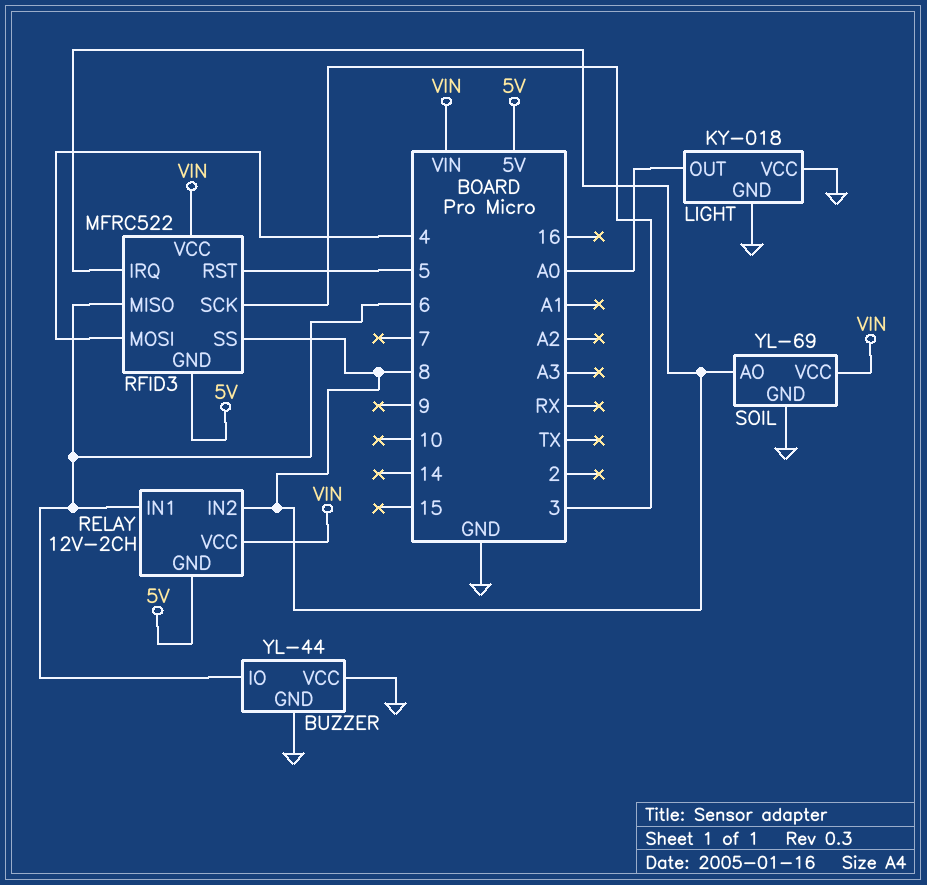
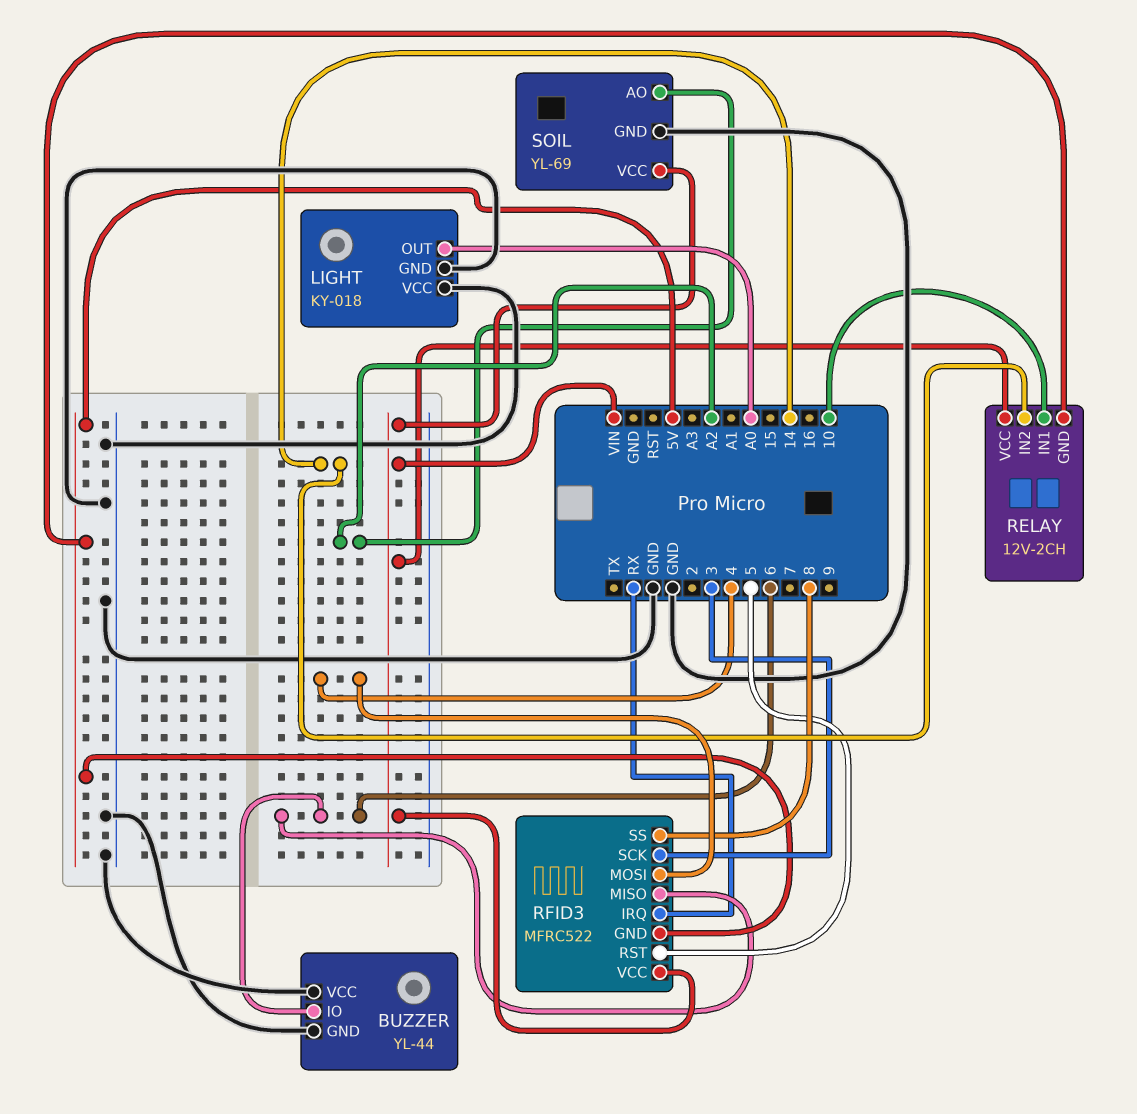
RELAY pin IN1: 6 -> 10
RELAY pin IN2: 8 -> 14
RFID3 pin IRQ: 8 -> RX
SOIL pin AO: 8 -> A2

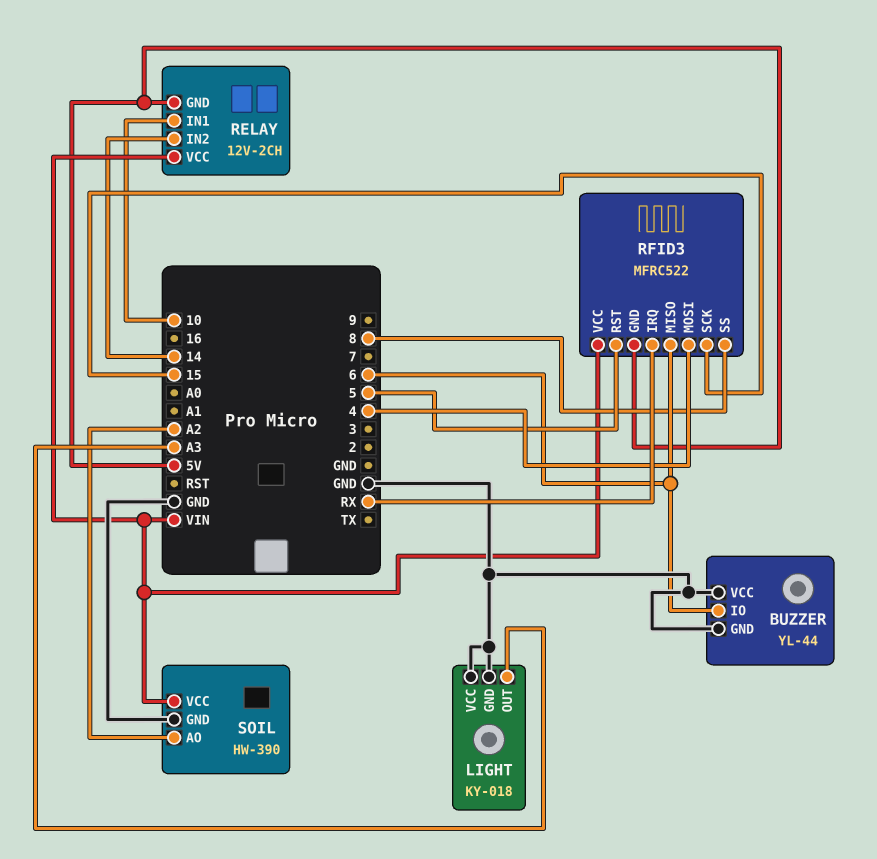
LIGHT pin OUT: A0 -> A3
RFID3 pin SCK: 3 -> 15
SOIL: YL-69 -> HW-390

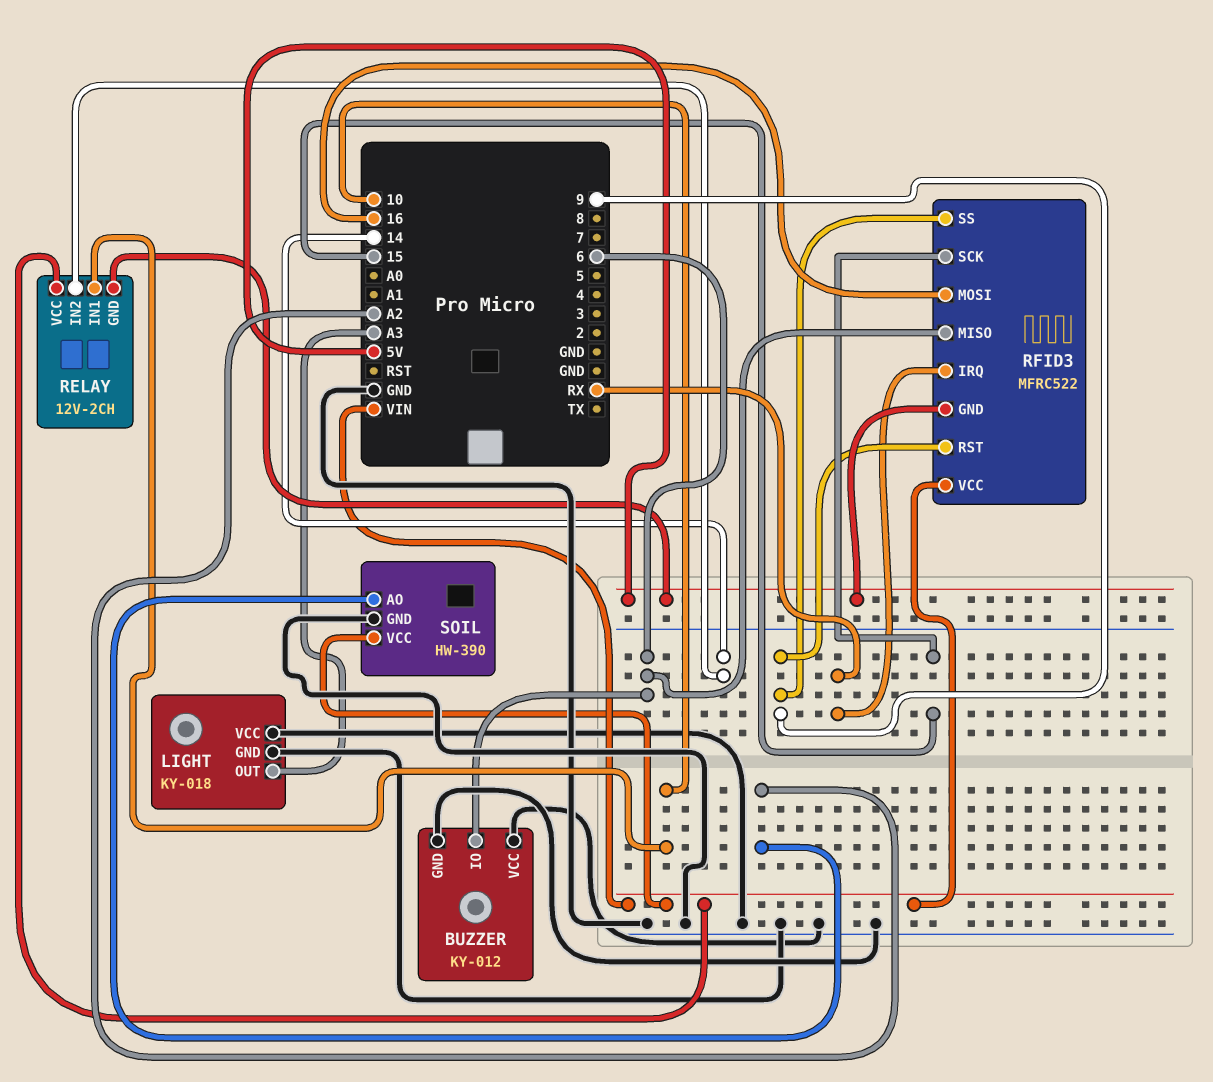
BUZZER: YL-44 -> KY-012
RFID3 pin MOSI: 4 -> 16
RFID3 pin RST: 5 -> 9
RFID3 pin SS: 8 -> 9

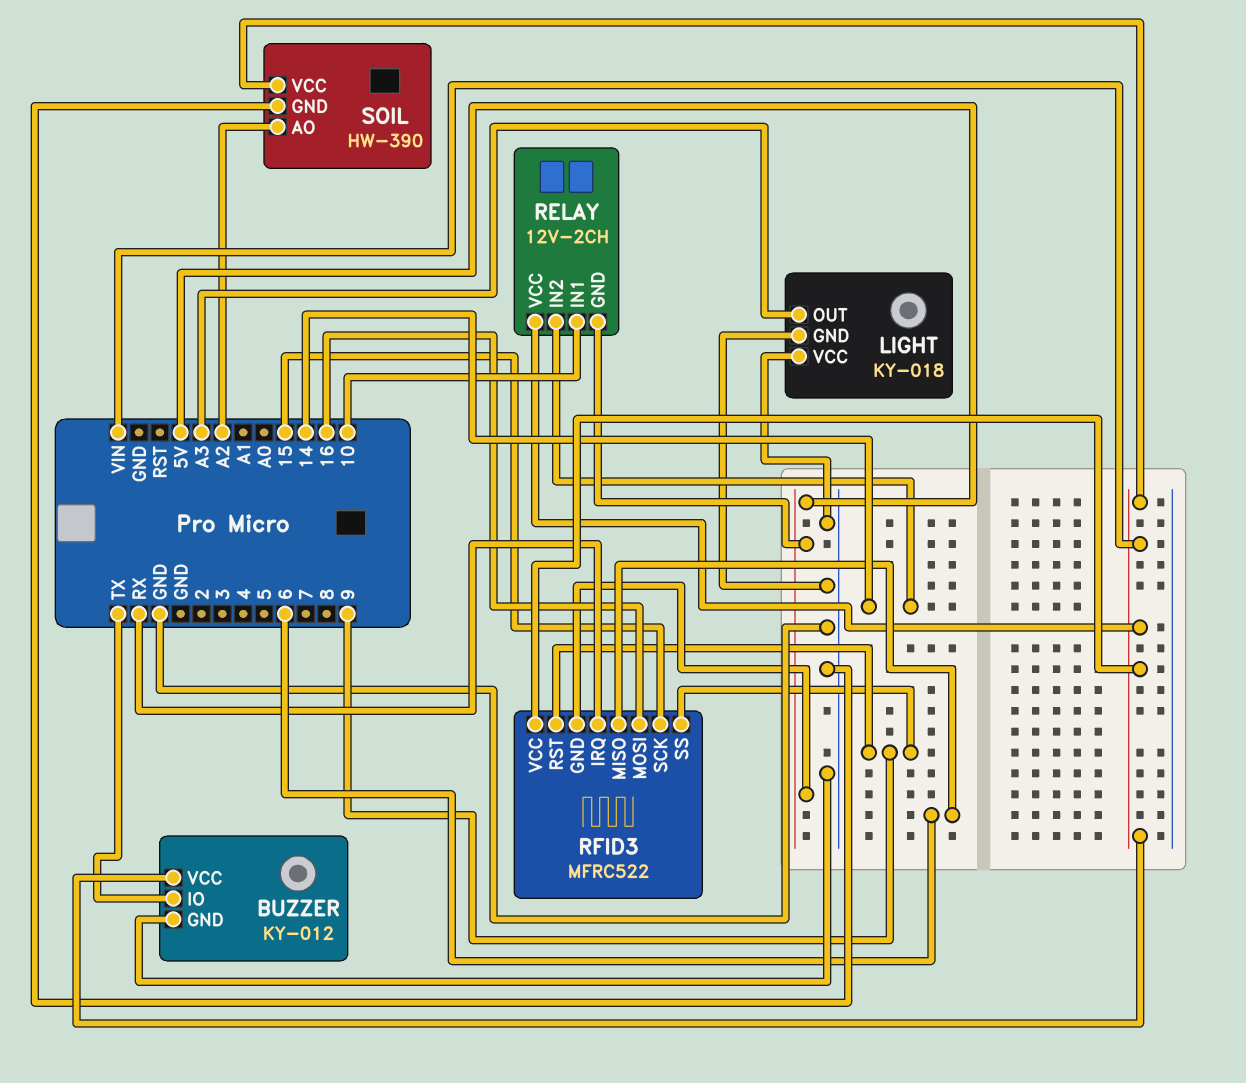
BUZZER pin IO: 6 -> TX
BUZZER pin VCC: GND -> VIN

